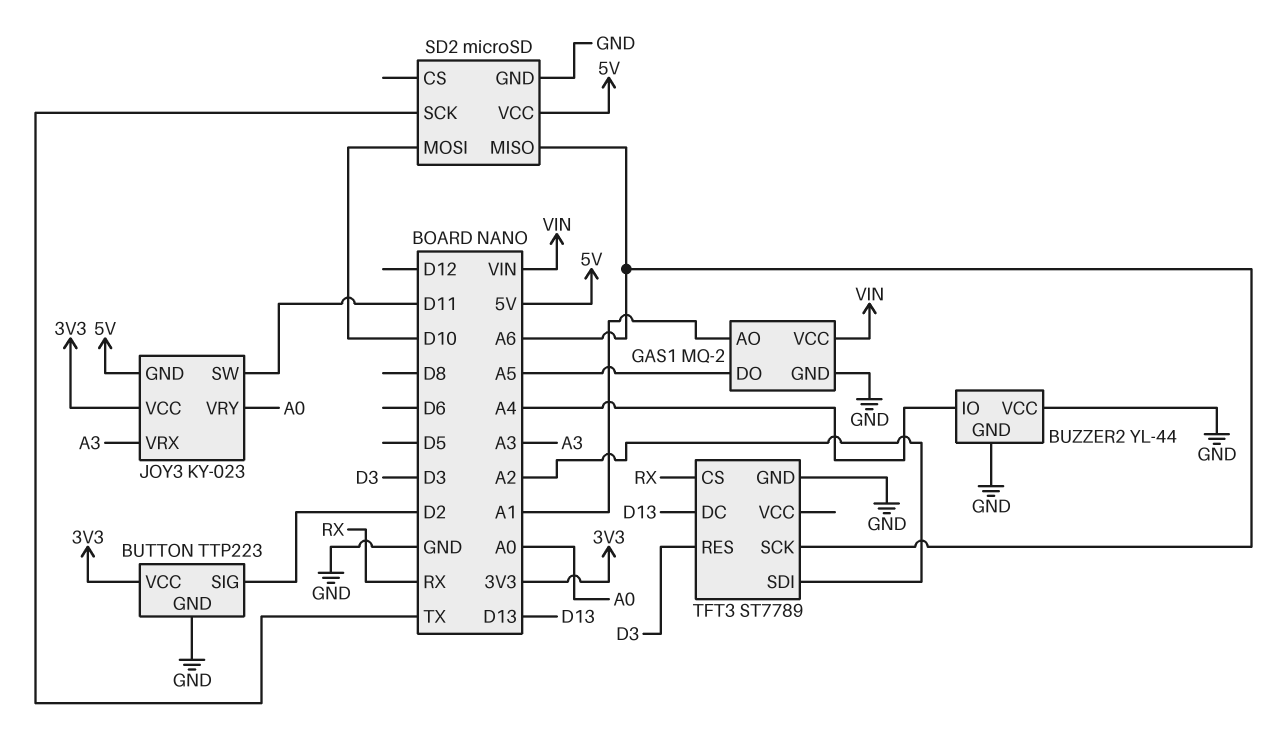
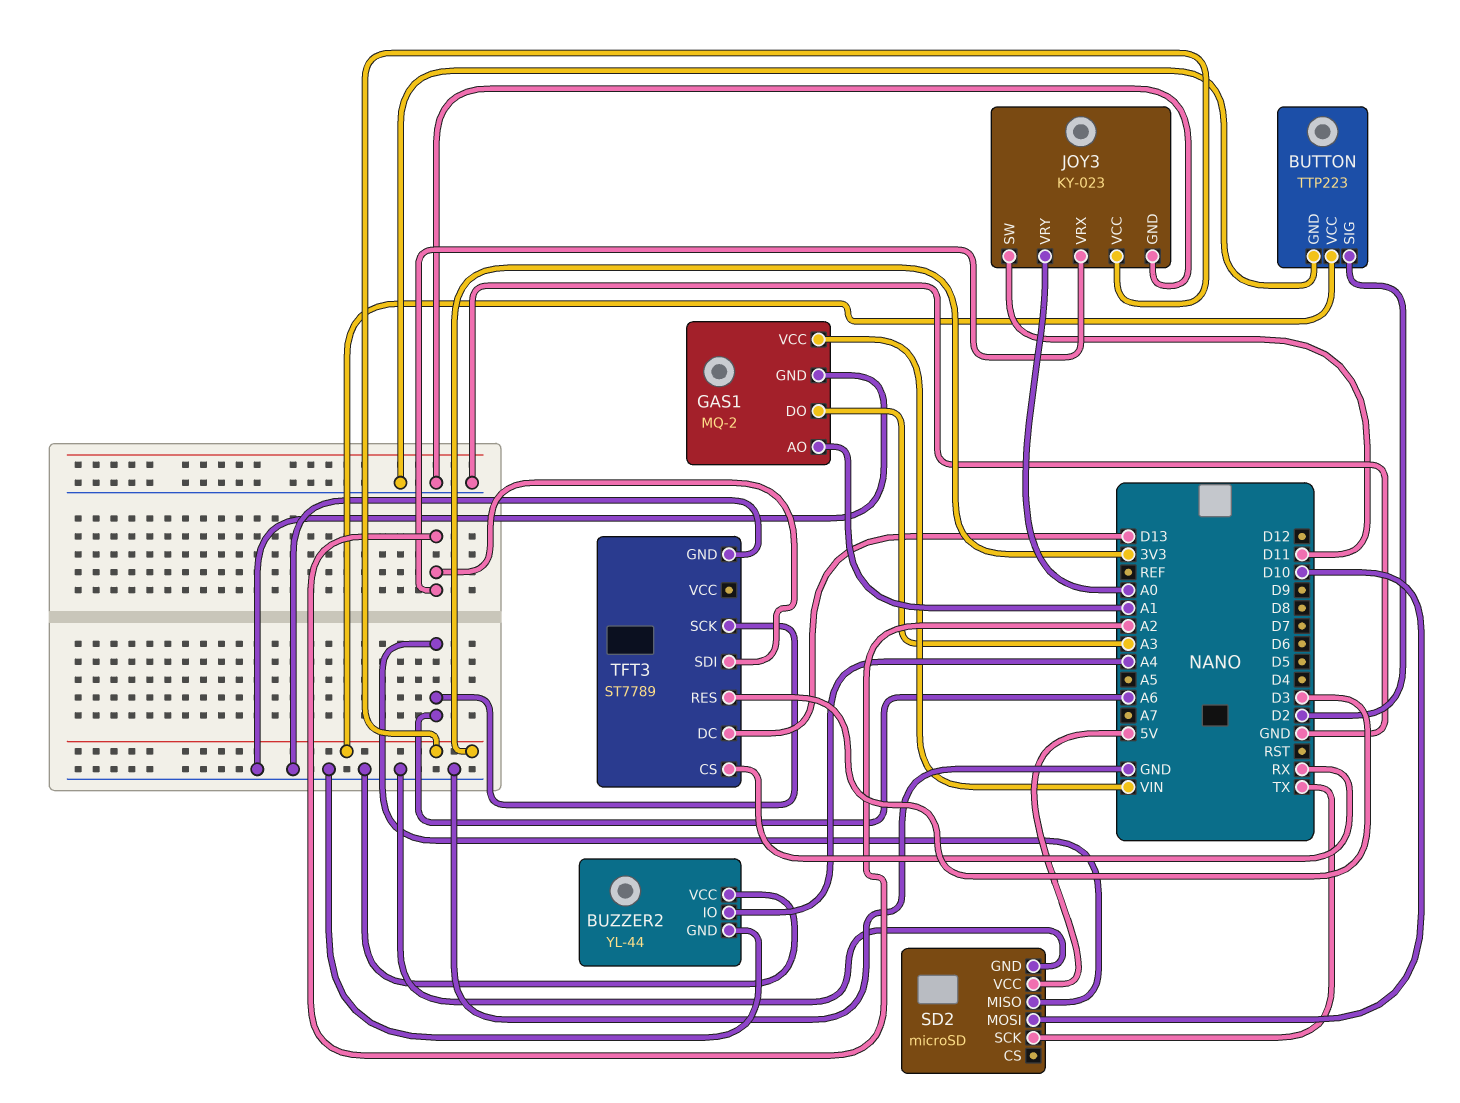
GAS1 pin DO: A5 -> A3
JOY3 pin GND: 5V -> GND
JOY3 pin VRX: A3 -> A2

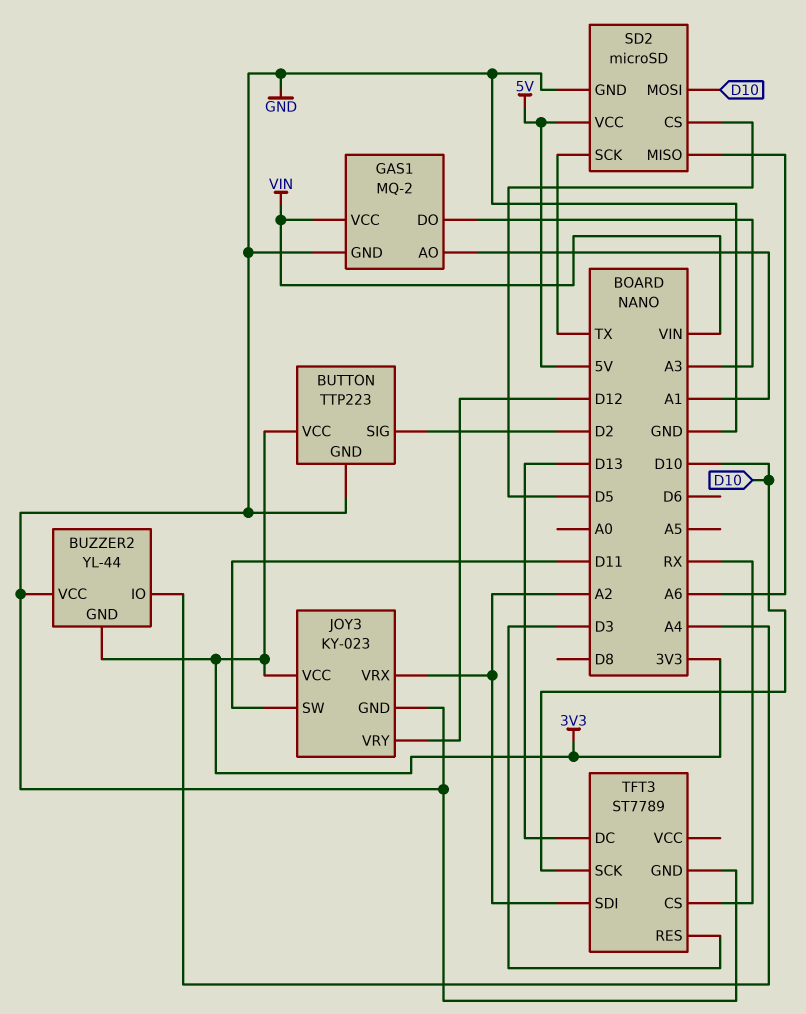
BUZZER2 pin GND: GND -> 3V3
JOY3 pin VRY: A0 -> D12
SD2 pin CS: none -> D5
TFT3 pin SCK: A6 -> D10

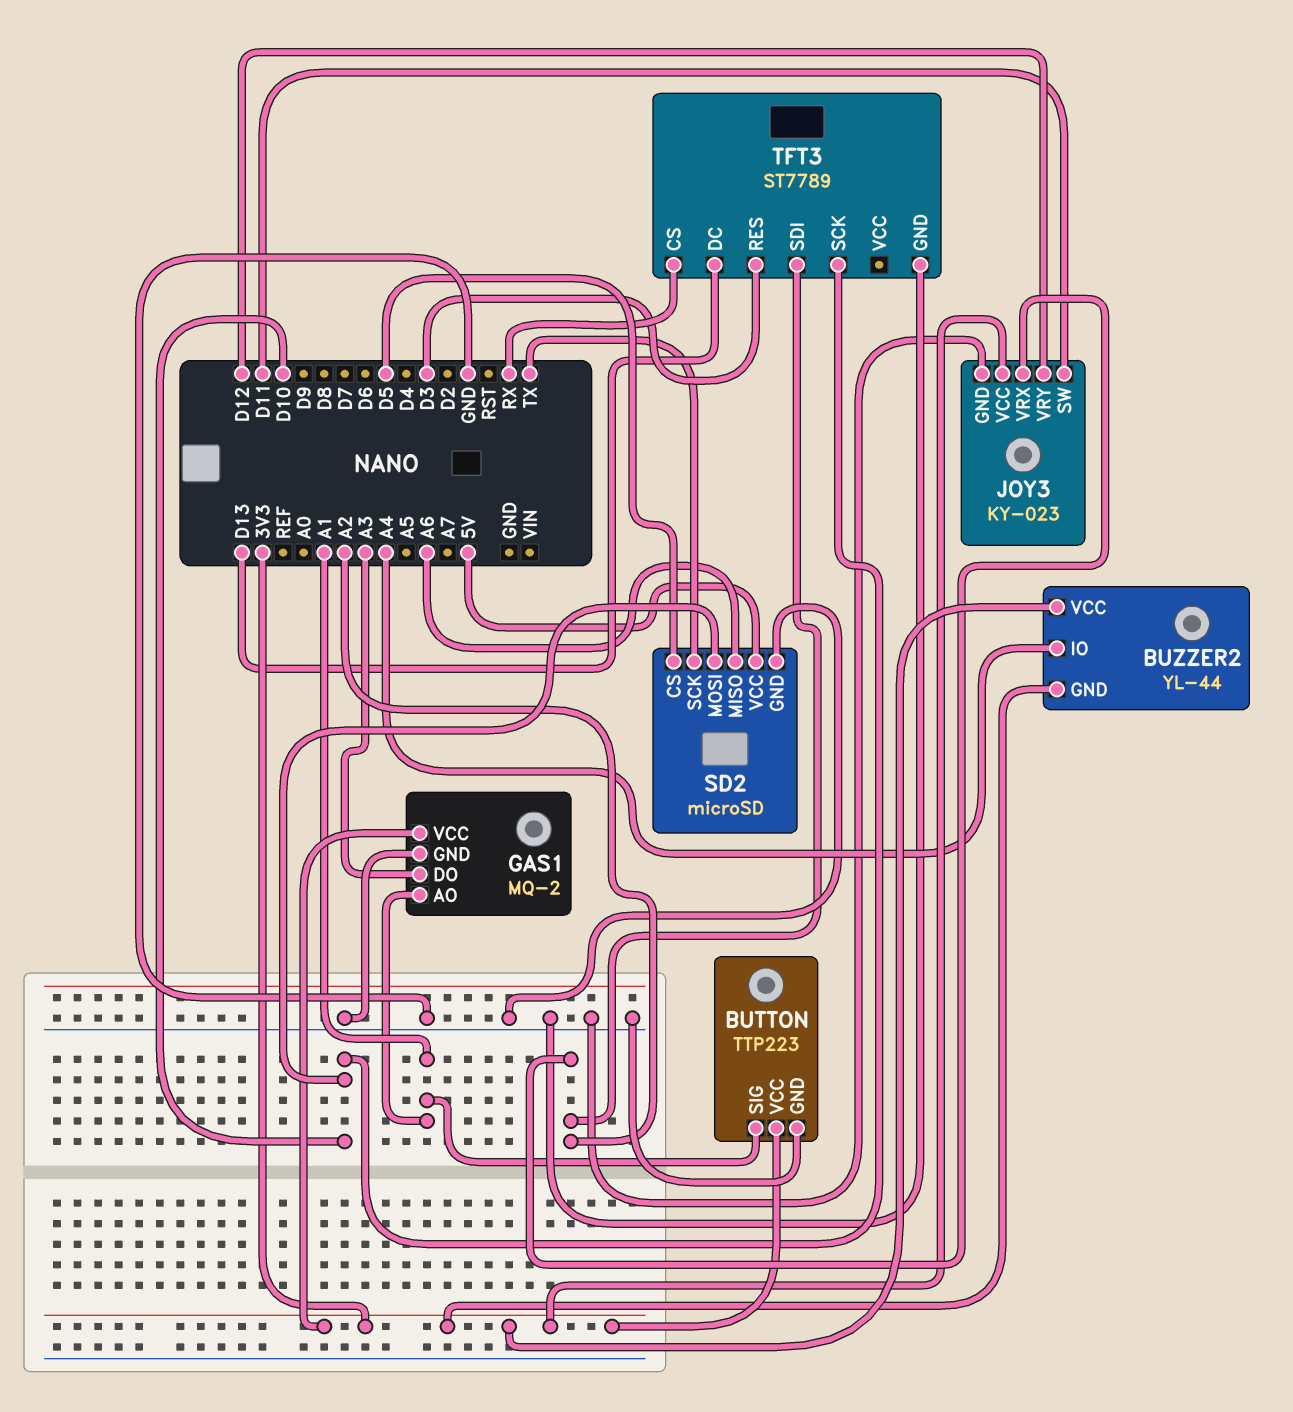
BUTTON pin SIG: D2 -> A1
BUZZER2 pin VCC: GND -> 3V3
GAS1 pin VCC: VIN -> 3V3

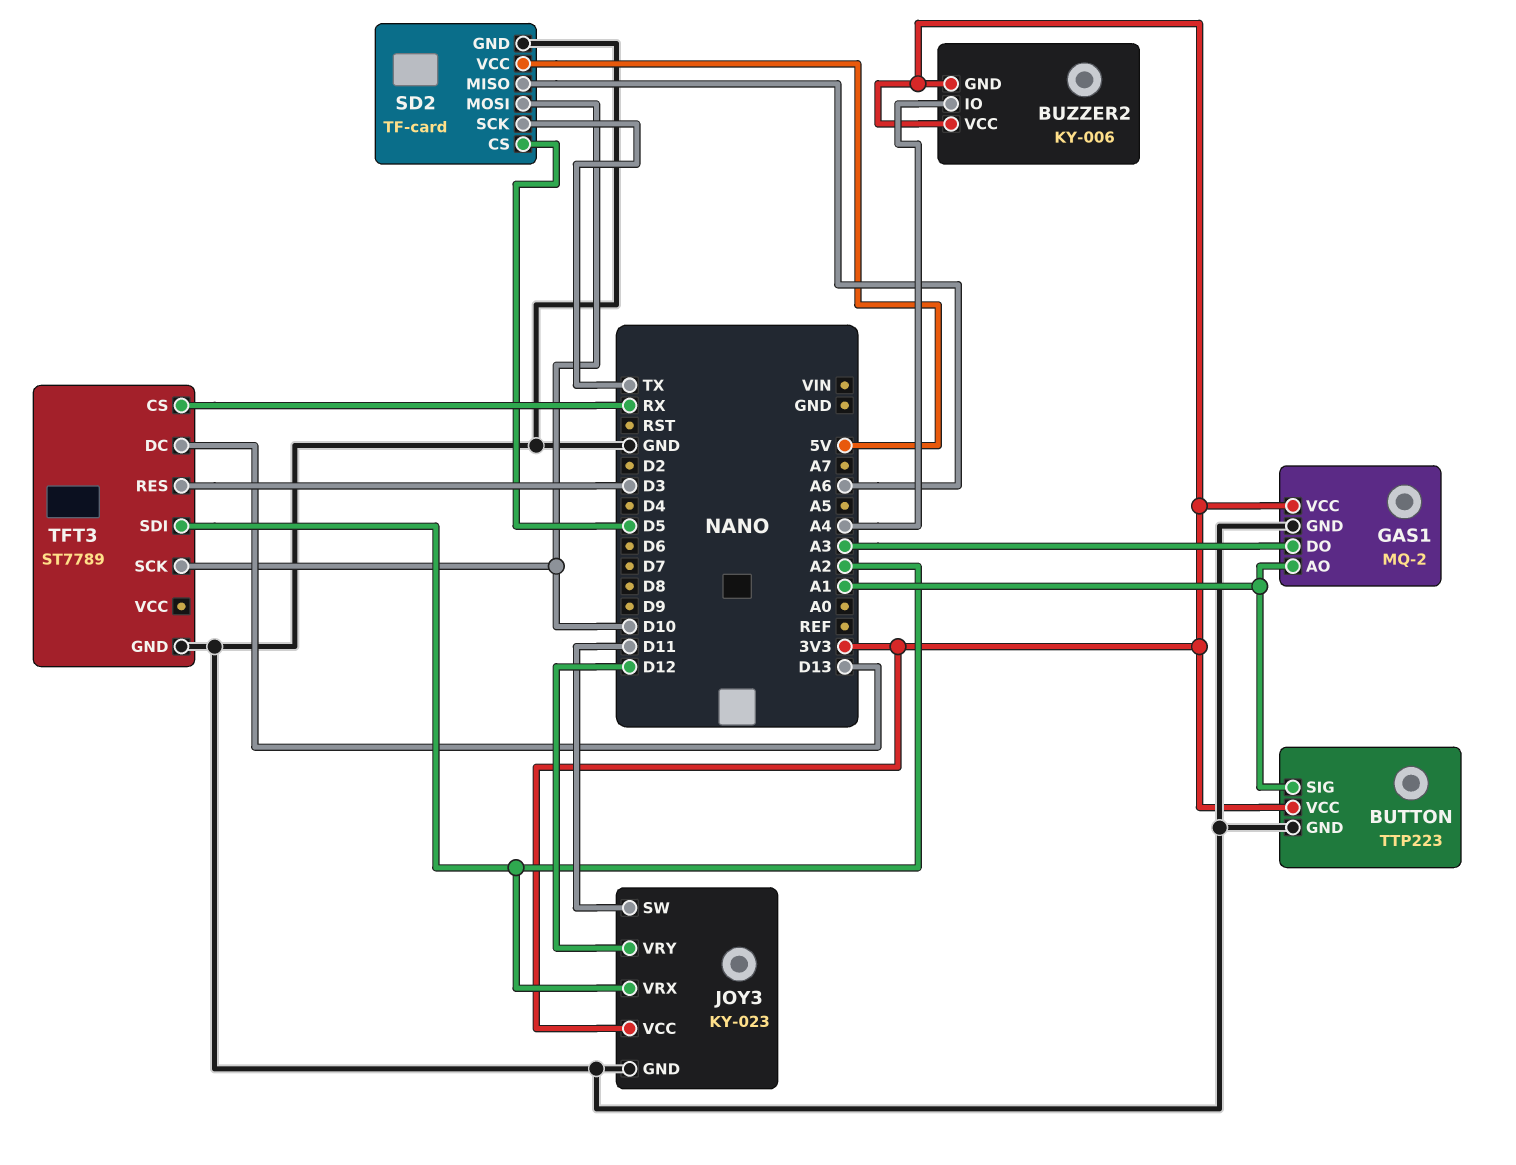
BUZZER2: YL-44 -> KY-006
SD2: microSD -> TF-card

